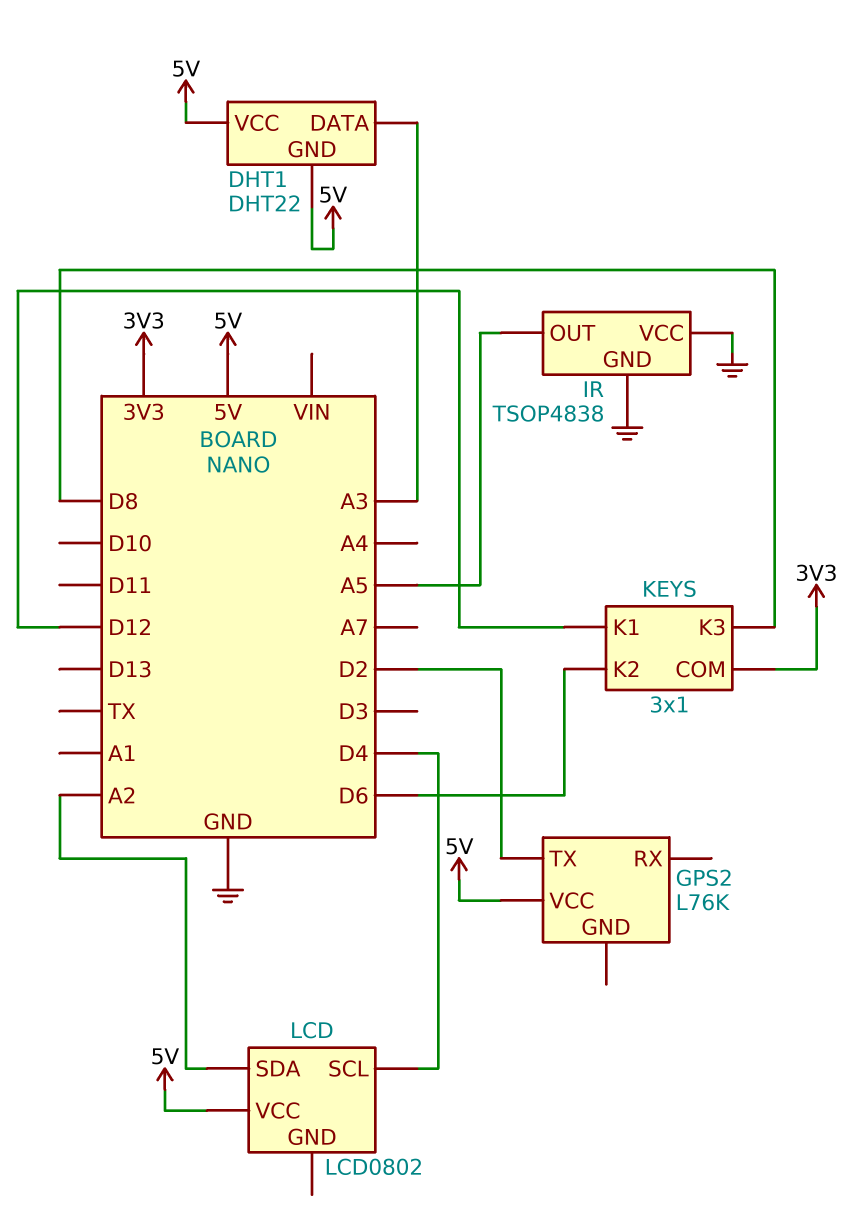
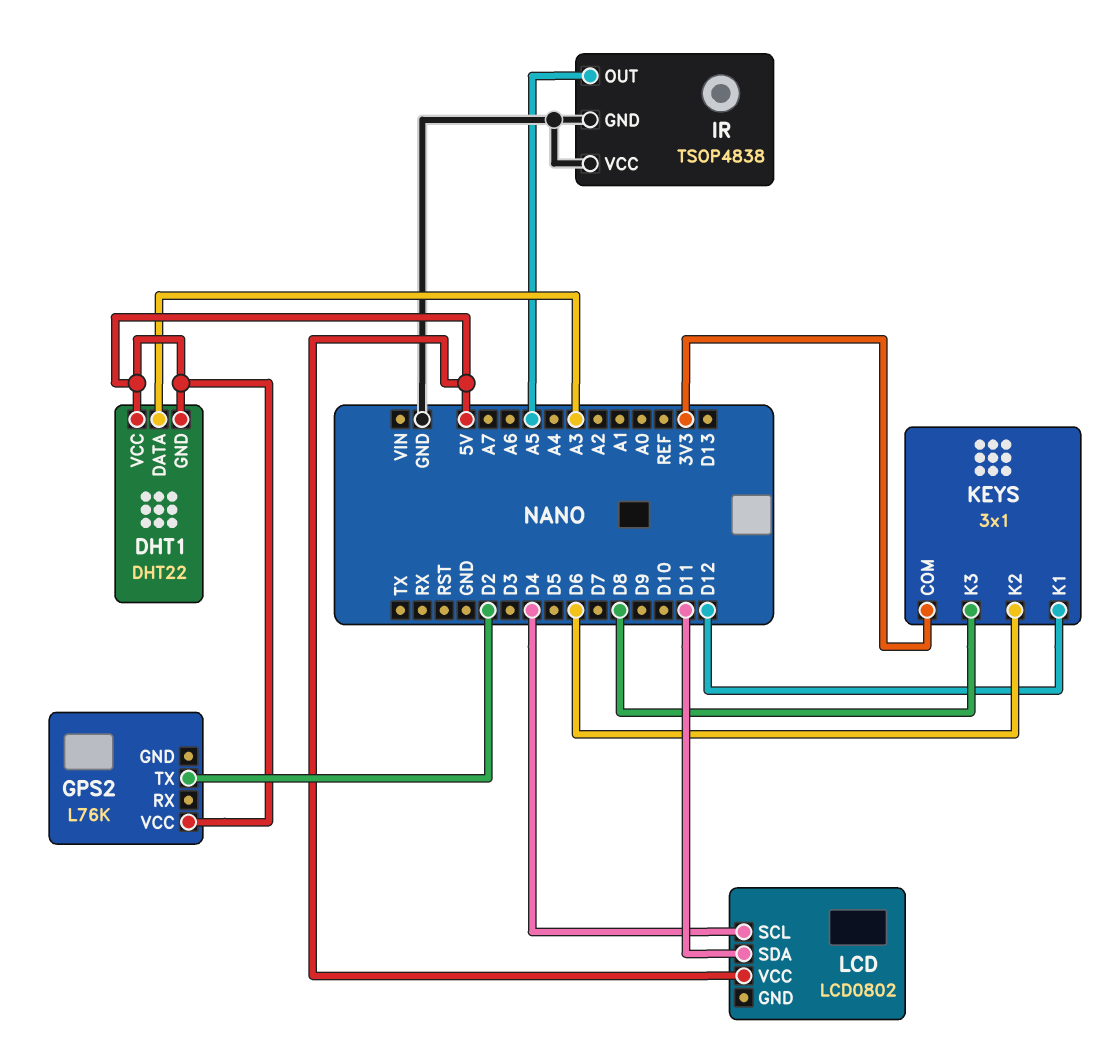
LCD pin SDA: A2 -> D11

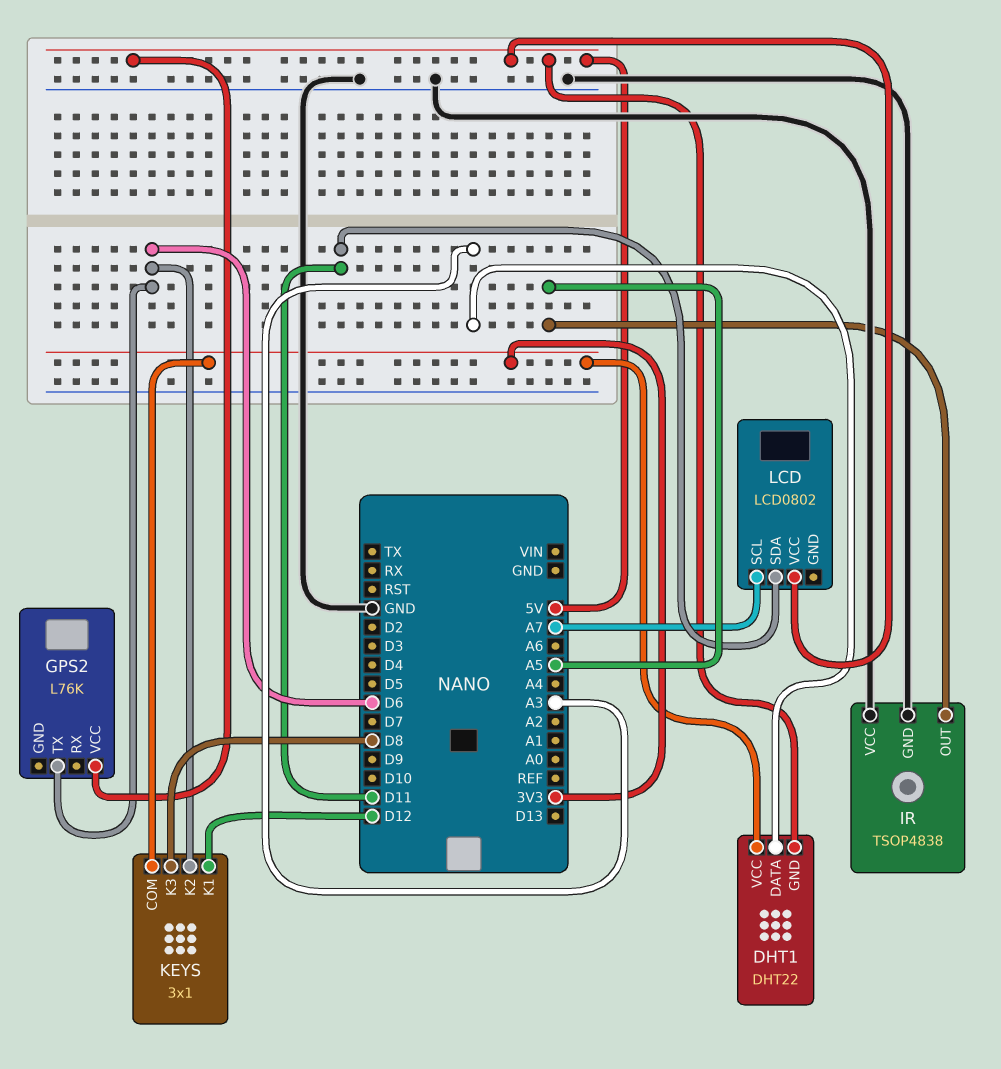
DHT1 pin VCC: 5V -> 3V3
GPS2 pin TX: D2 -> D6
LCD pin SCL: D4 -> A7

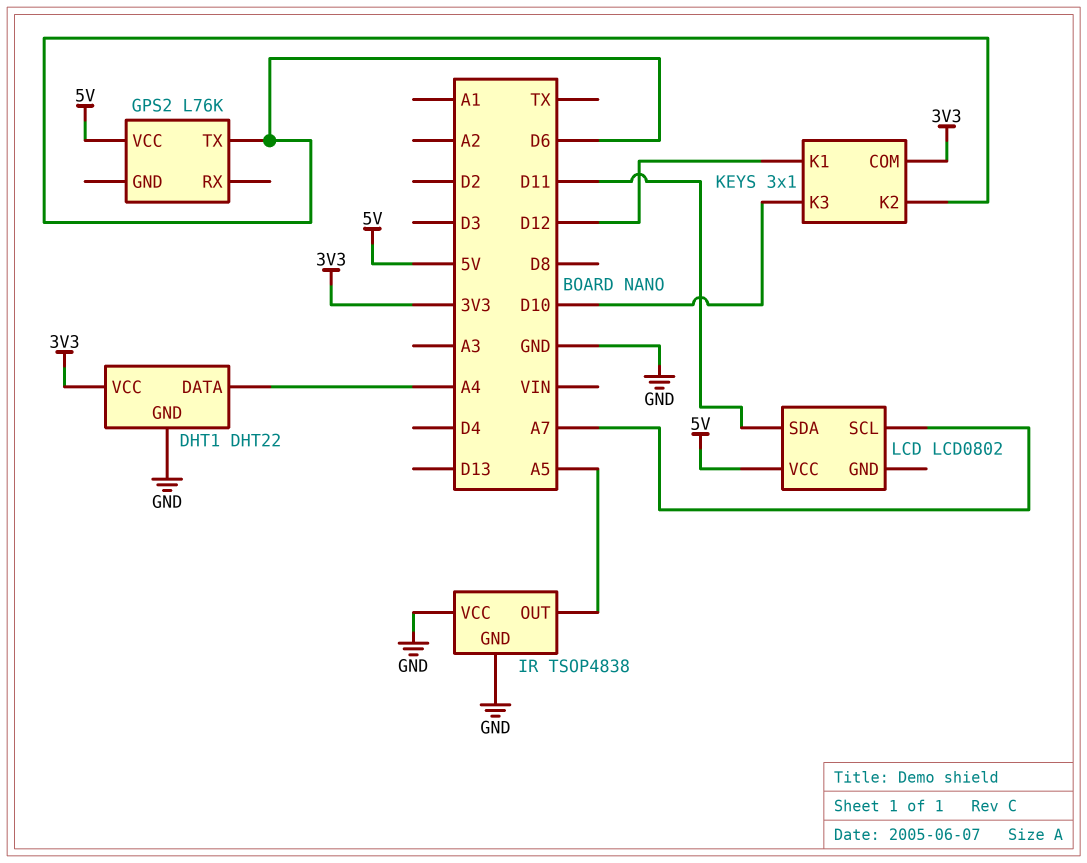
DHT1 pin DATA: A3 -> A4
DHT1 pin GND: 5V -> GND
KEYS pin K3: D8 -> D10

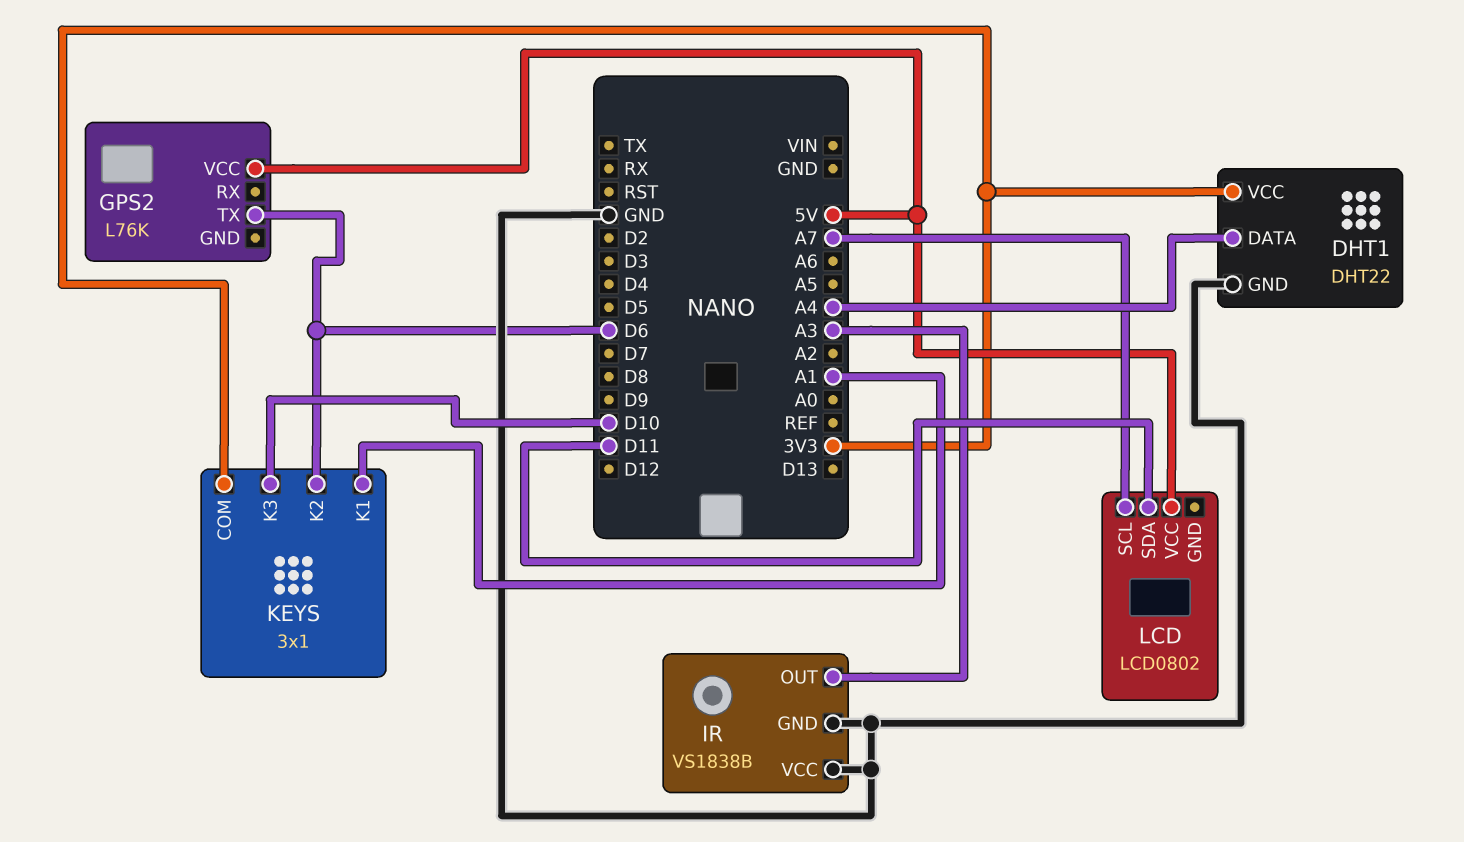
IR: TSOP4838 -> VS1838B
IR pin OUT: A5 -> A3
KEYS pin K1: D12 -> A1

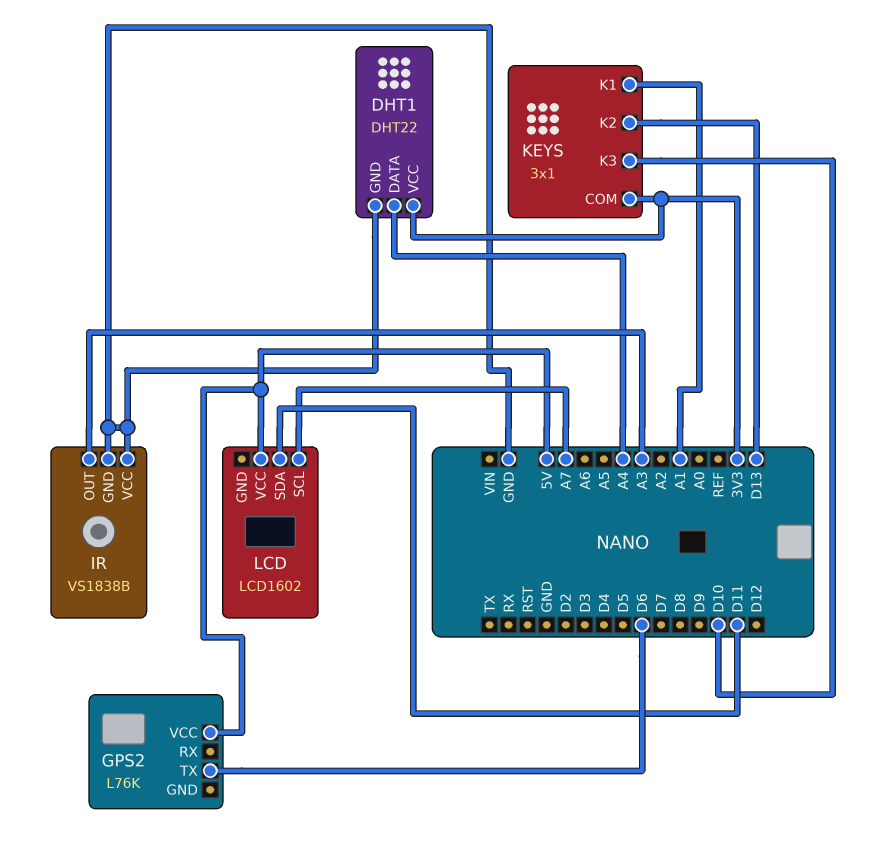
KEYS pin K2: D6 -> D13
LCD: LCD0802 -> LCD1602

